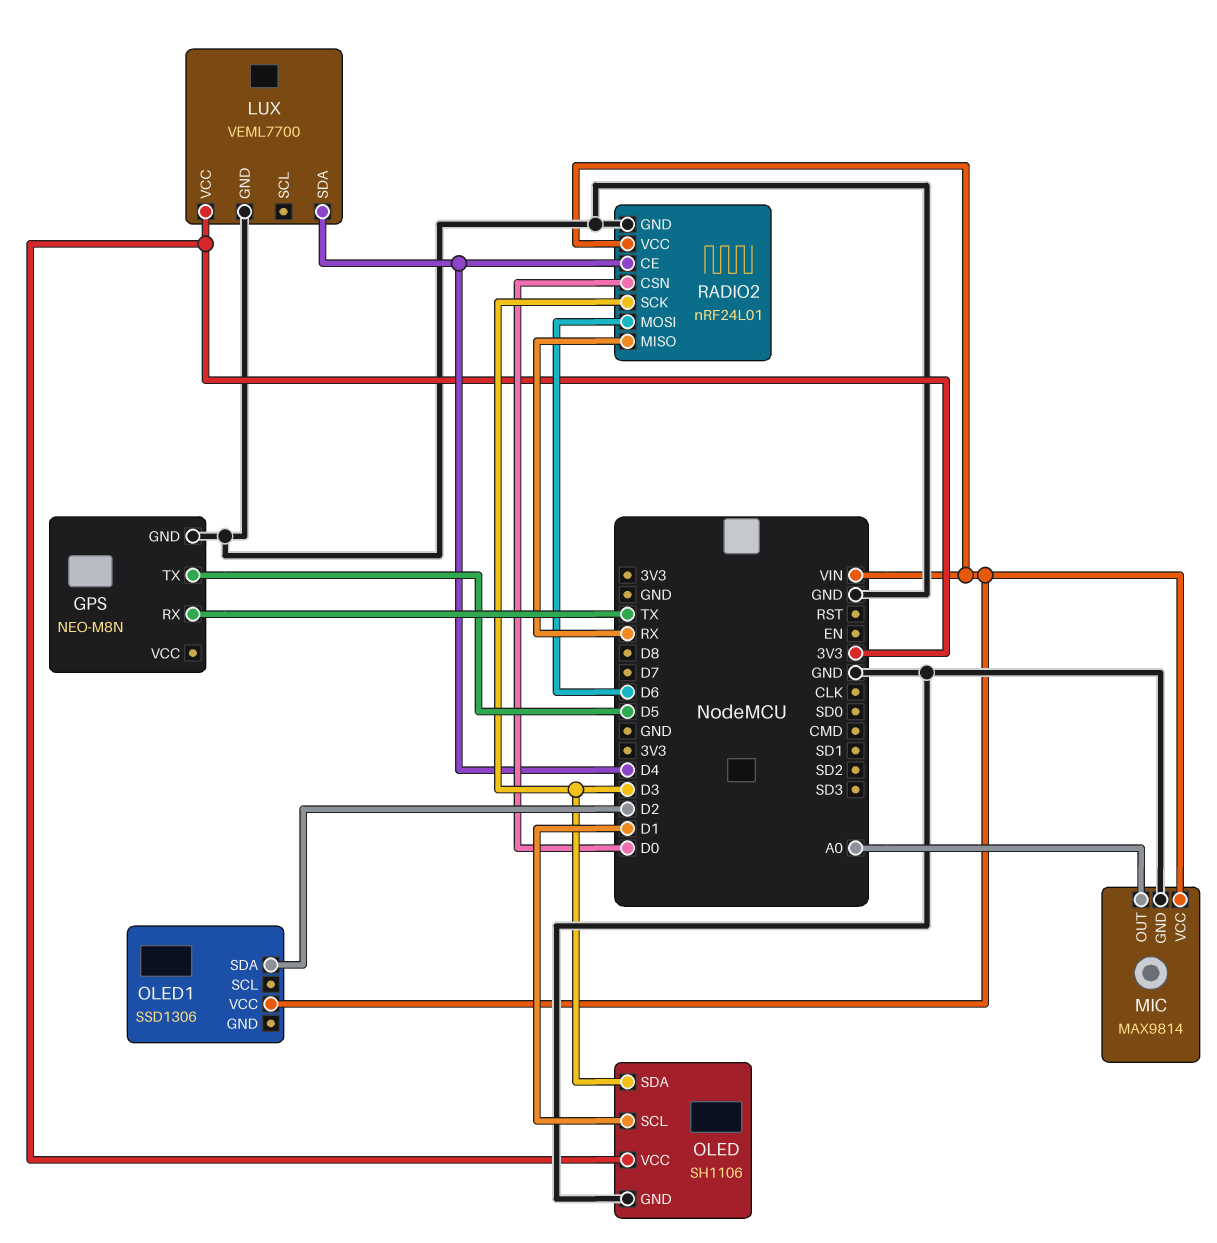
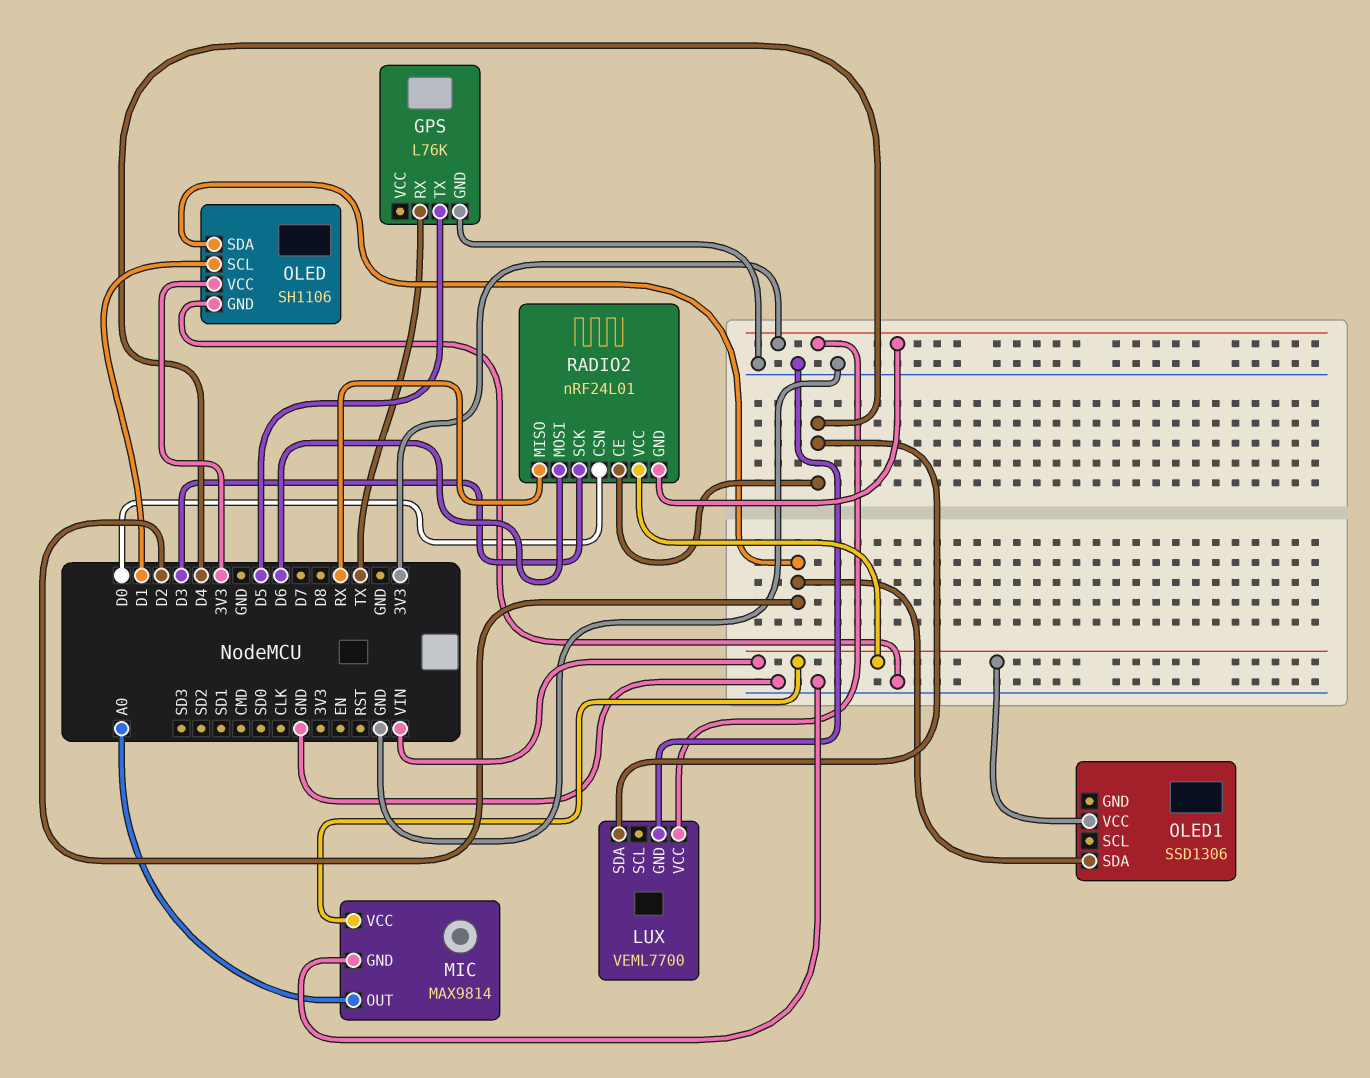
GPS: NEO-M8N -> L76K
OLED pin SDA: D3 -> D2
RADIO2 pin GND: GND -> 3V3

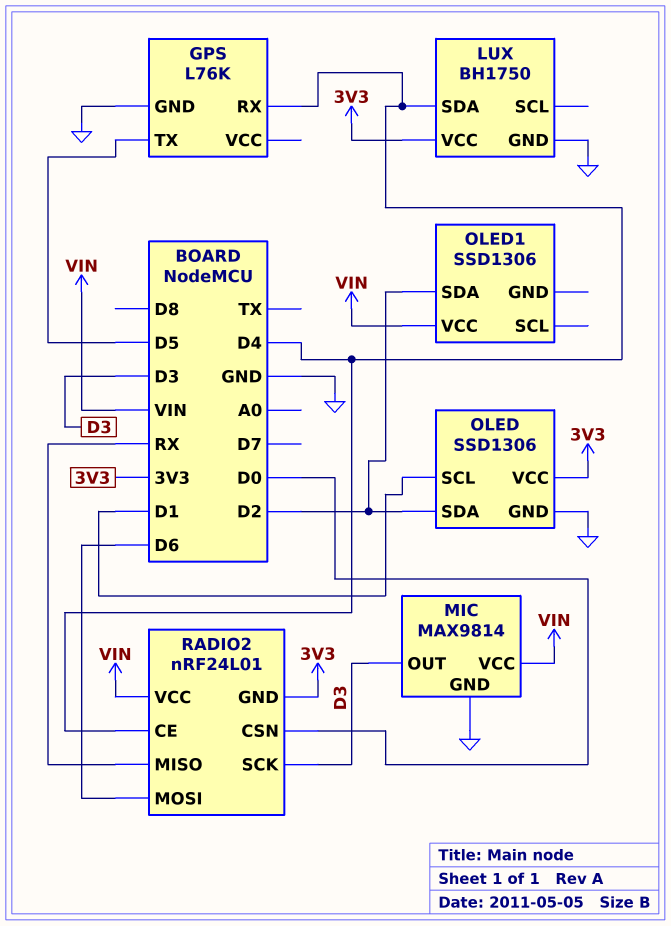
GPS pin RX: TX -> D4
LUX: VEML7700 -> BH1750
MIC pin OUT: A0 -> D3
OLED: SH1106 -> SSD1306

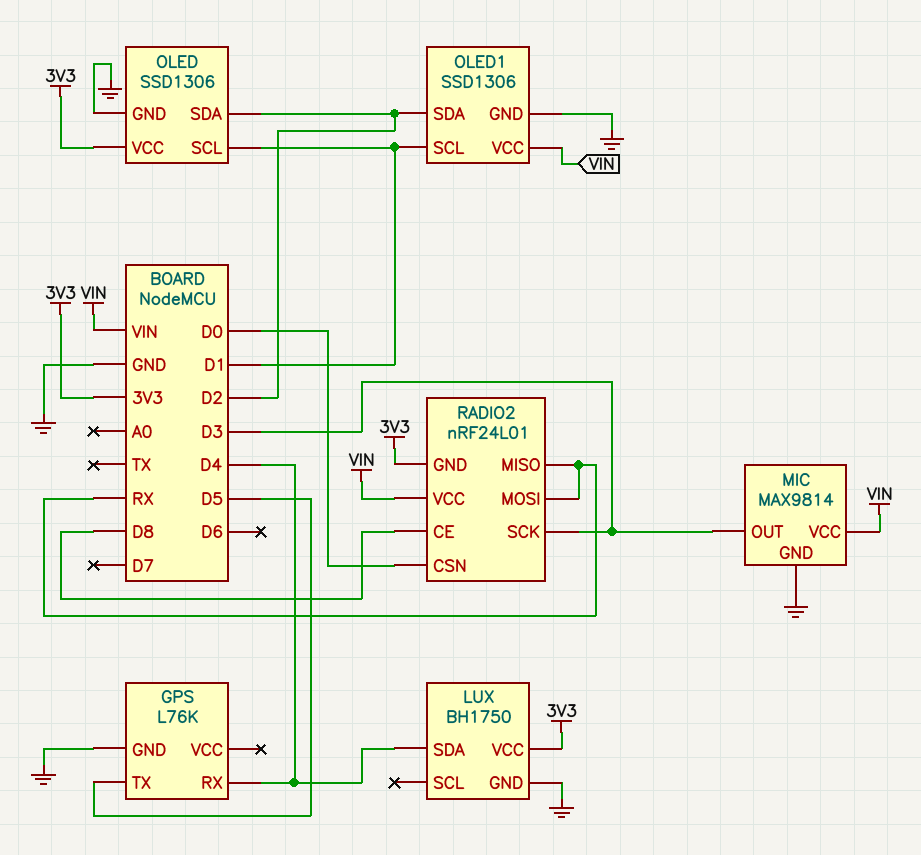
OLED1 pin GND: none -> GND
OLED1 pin SCL: none -> D1
RADIO2 pin CE: D4 -> D8
RADIO2 pin MOSI: D6 -> RX

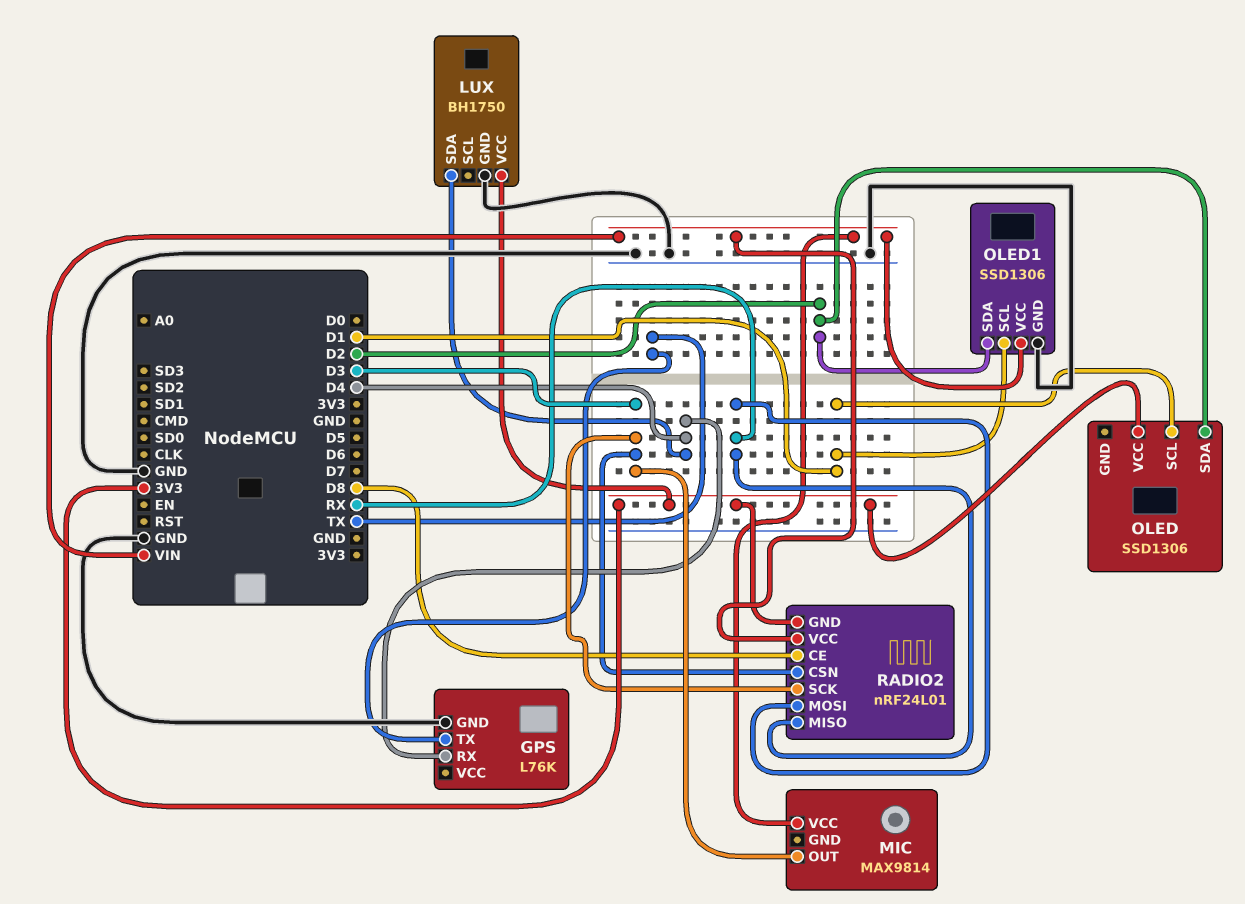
GPS pin TX: D5 -> TX
MIC pin GND: GND -> none
OLED pin GND: GND -> none
RADIO2 pin CSN: D0 -> D3

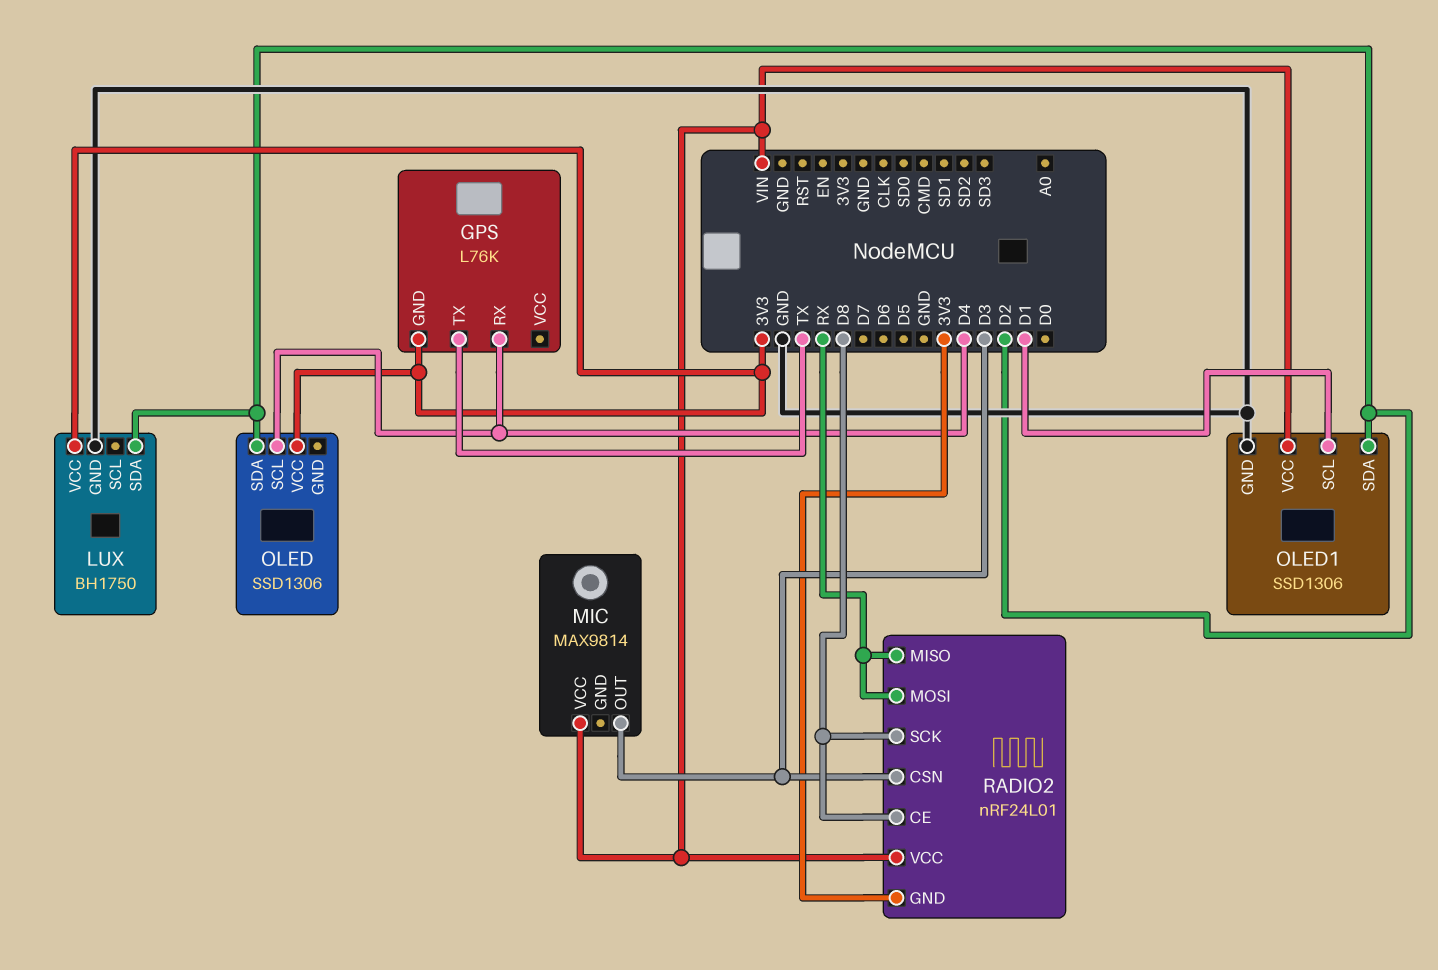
GPS pin GND: GND -> 3V3
LUX pin SDA: D4 -> D2
OLED pin SCL: D1 -> D4
RADIO2 pin SCK: D3 -> D8

